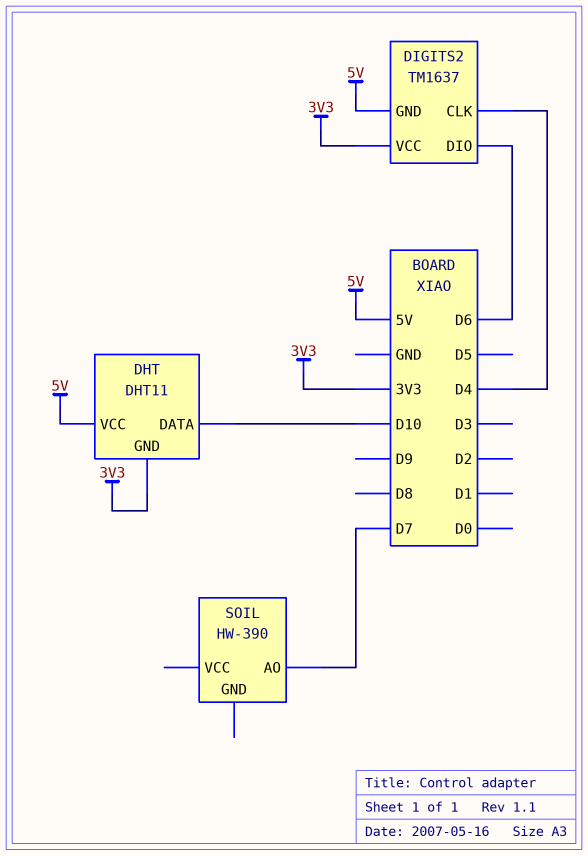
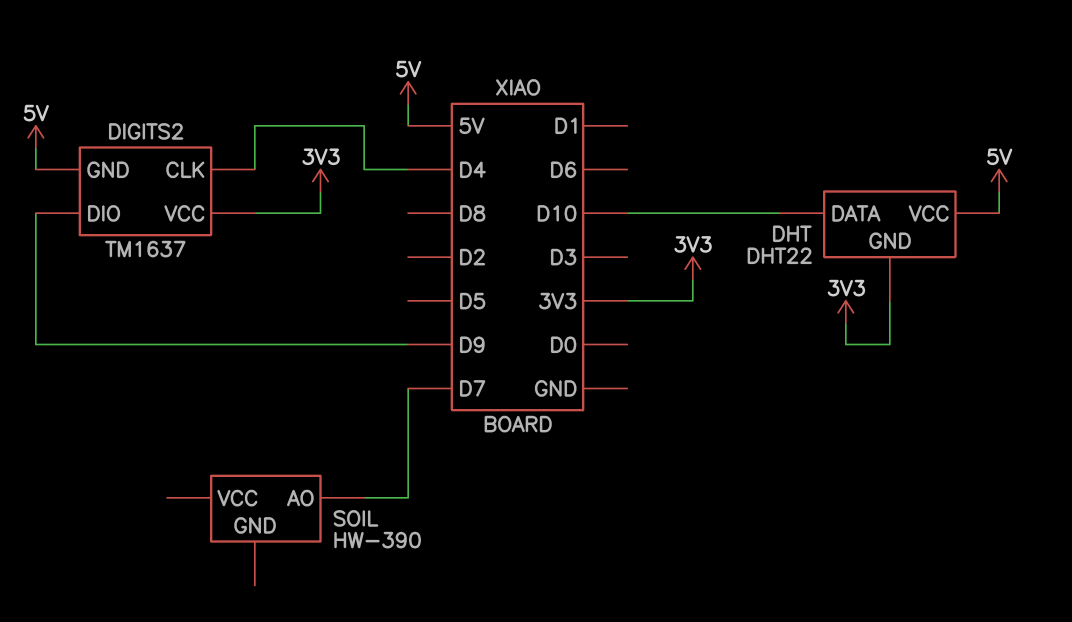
DHT: DHT11 -> DHT22
DIGITS2 pin DIO: D6 -> D9

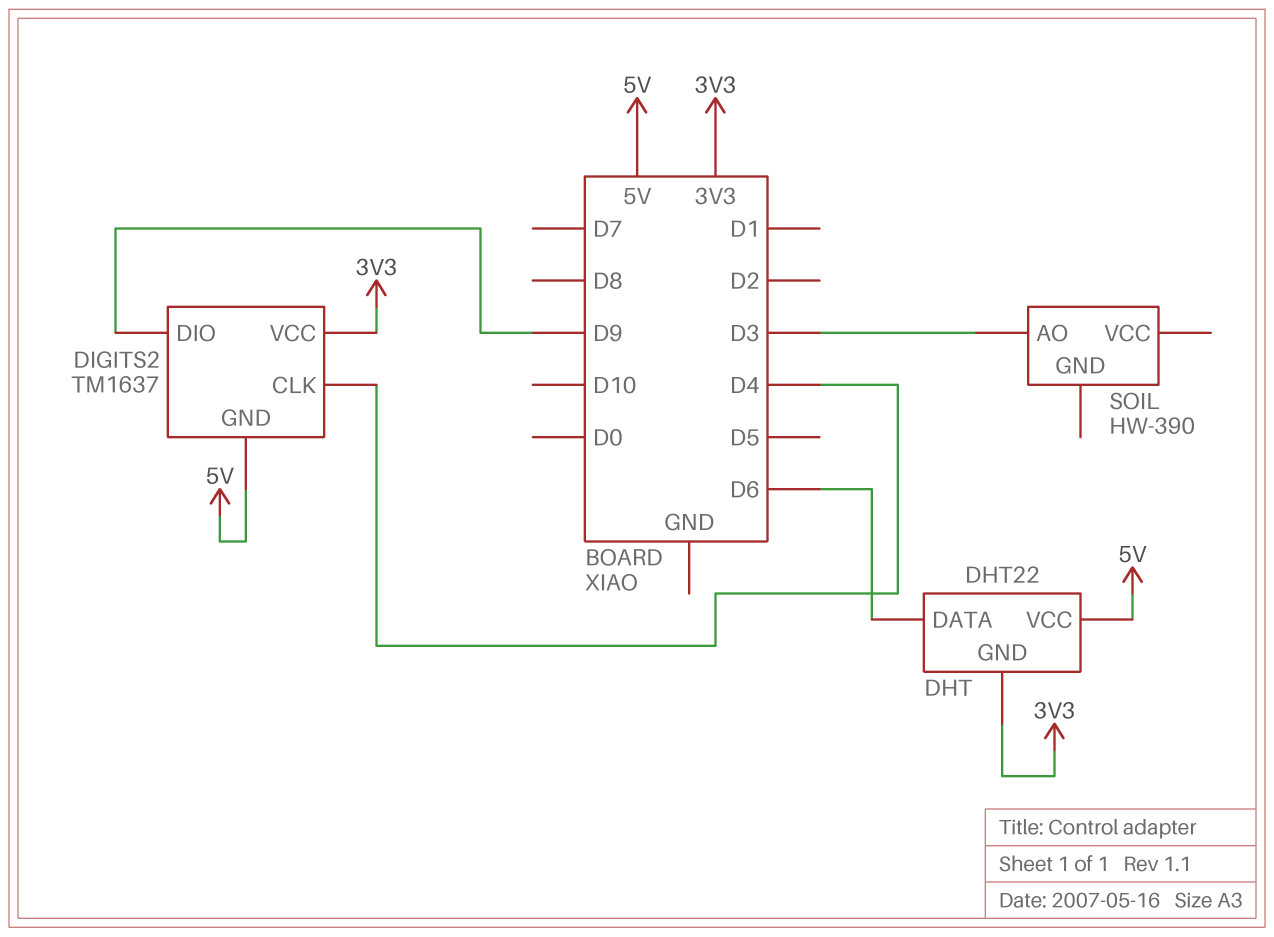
DHT pin DATA: D10 -> D6
SOIL pin AO: D7 -> D3

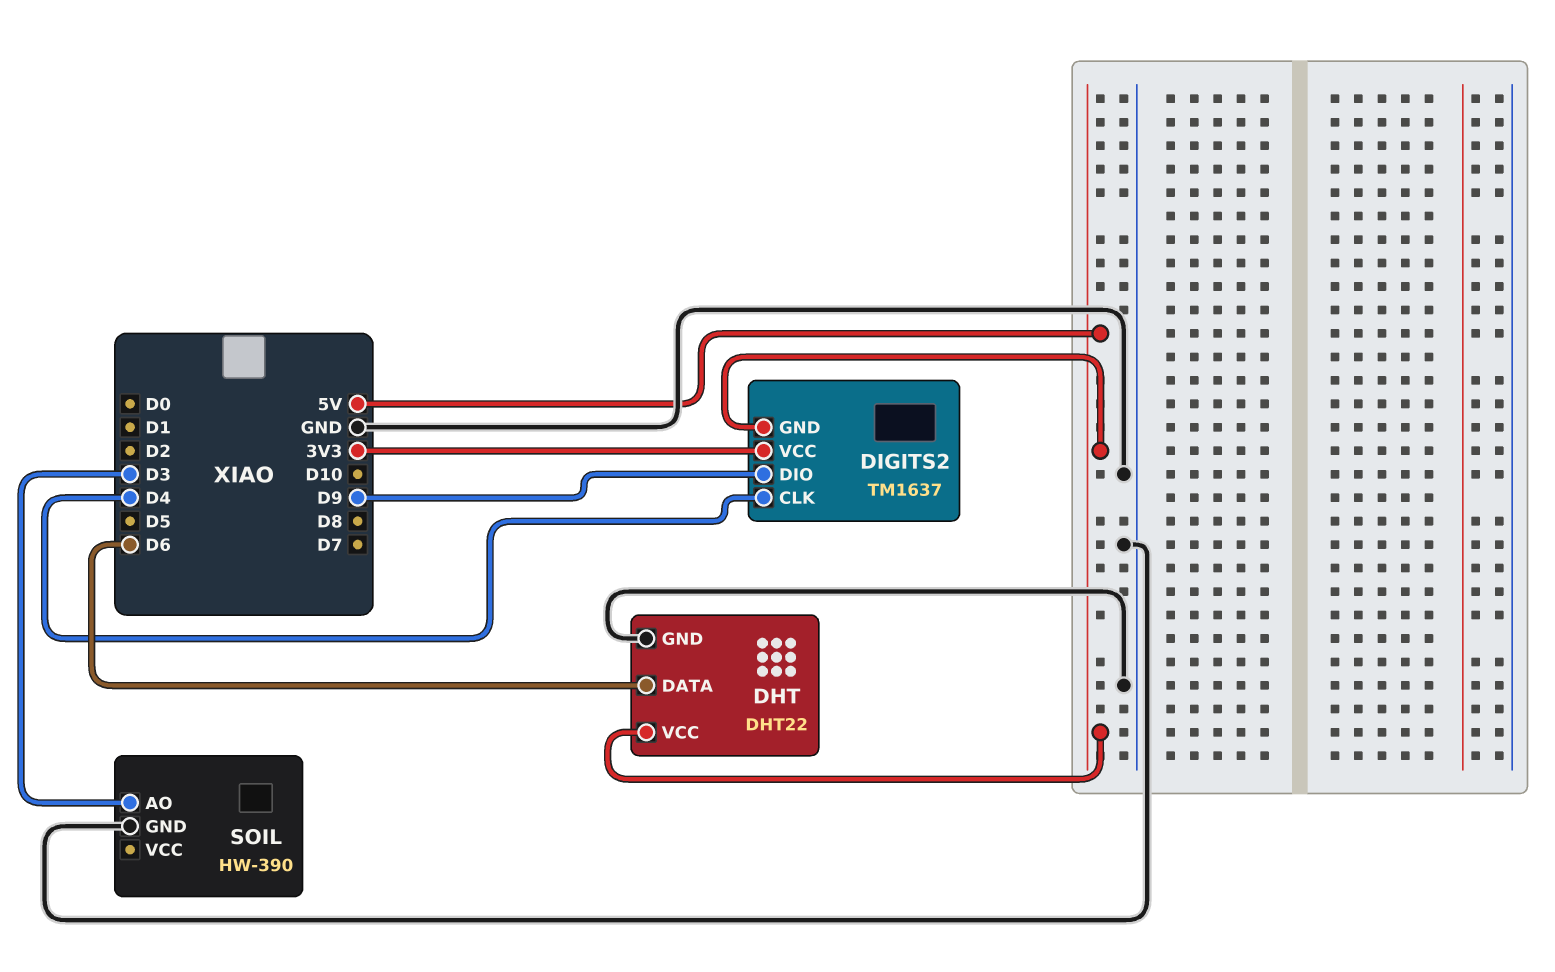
DHT pin GND: 3V3 -> GND
SOIL pin GND: none -> GND

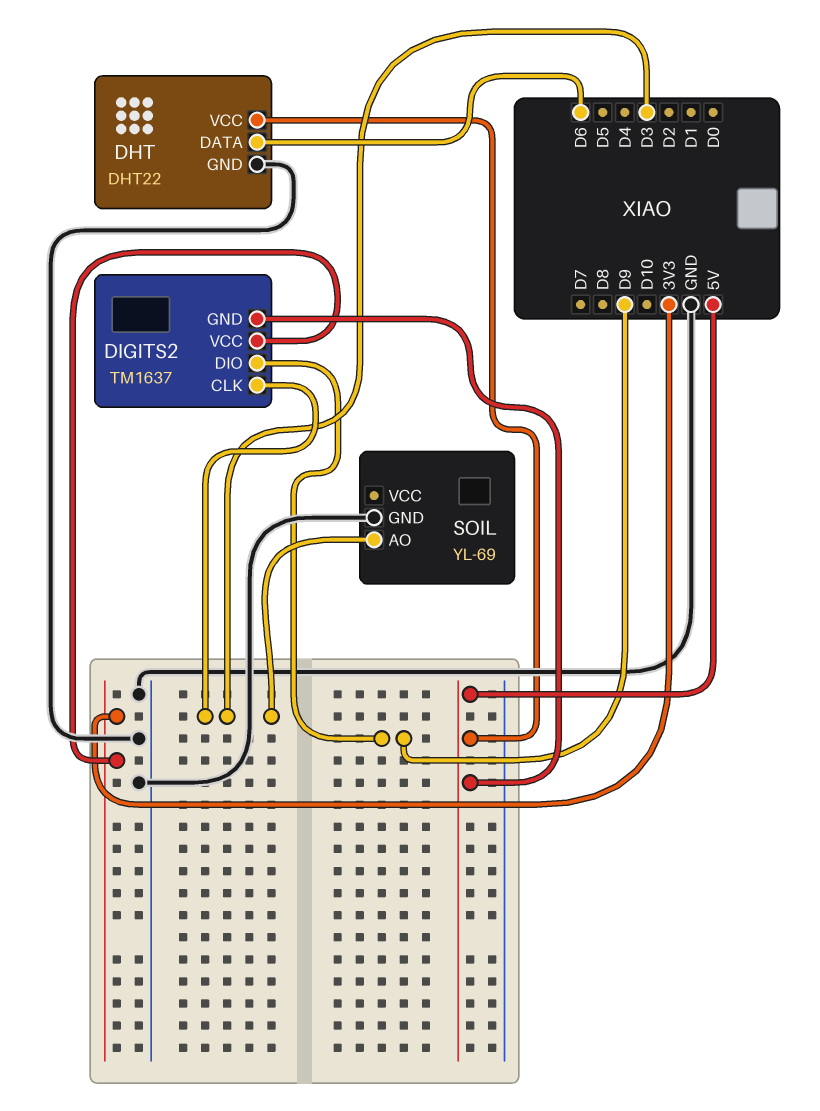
DIGITS2 pin CLK: D4 -> D3
SOIL: HW-390 -> YL-69

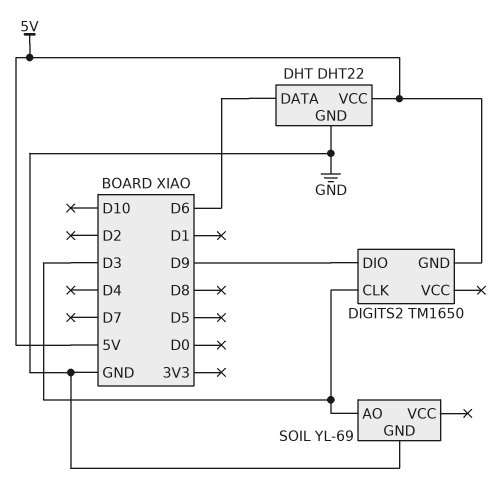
DIGITS2: TM1637 -> TM1650
DIGITS2 pin VCC: 3V3 -> none

